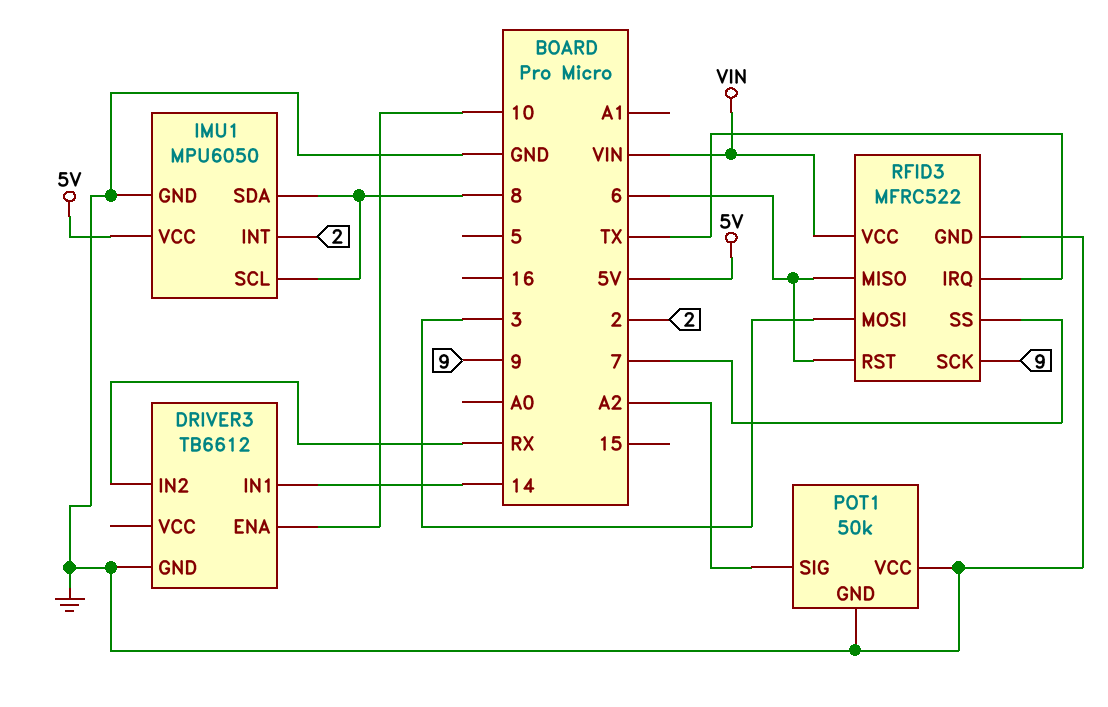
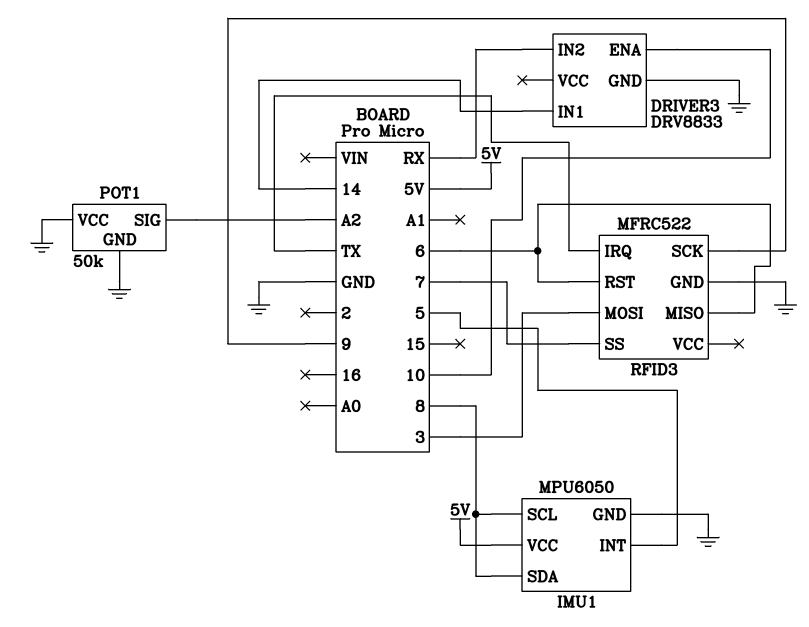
DRIVER3: TB6612 -> DRV8833
IMU1 pin INT: 2 -> 5
RFID3 pin VCC: VIN -> none

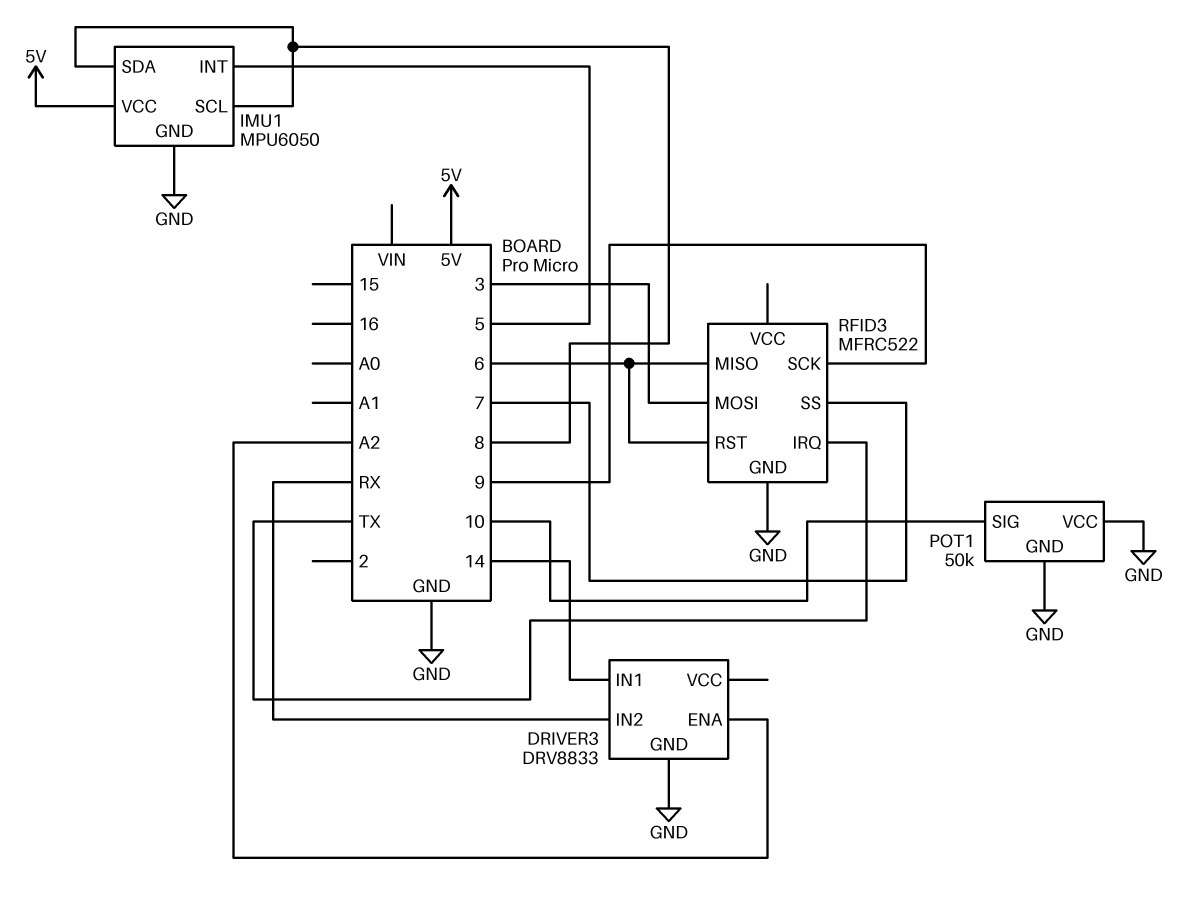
DRIVER3 pin ENA: 10 -> A2
POT1 pin SIG: A2 -> 10

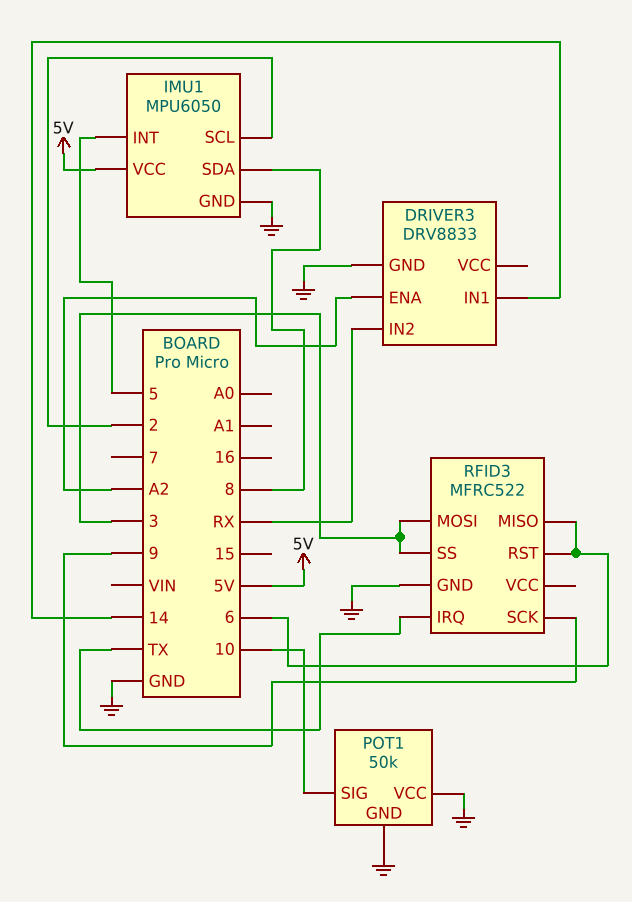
IMU1 pin SCL: 8 -> 2
RFID3 pin SS: 7 -> 3

